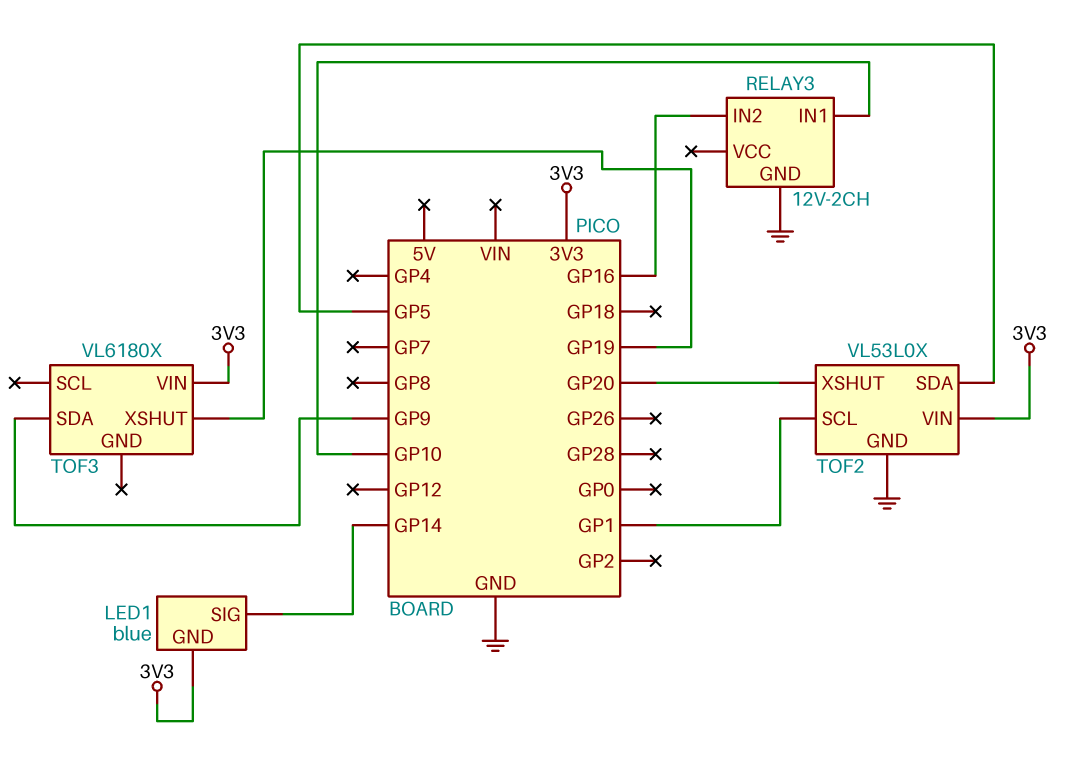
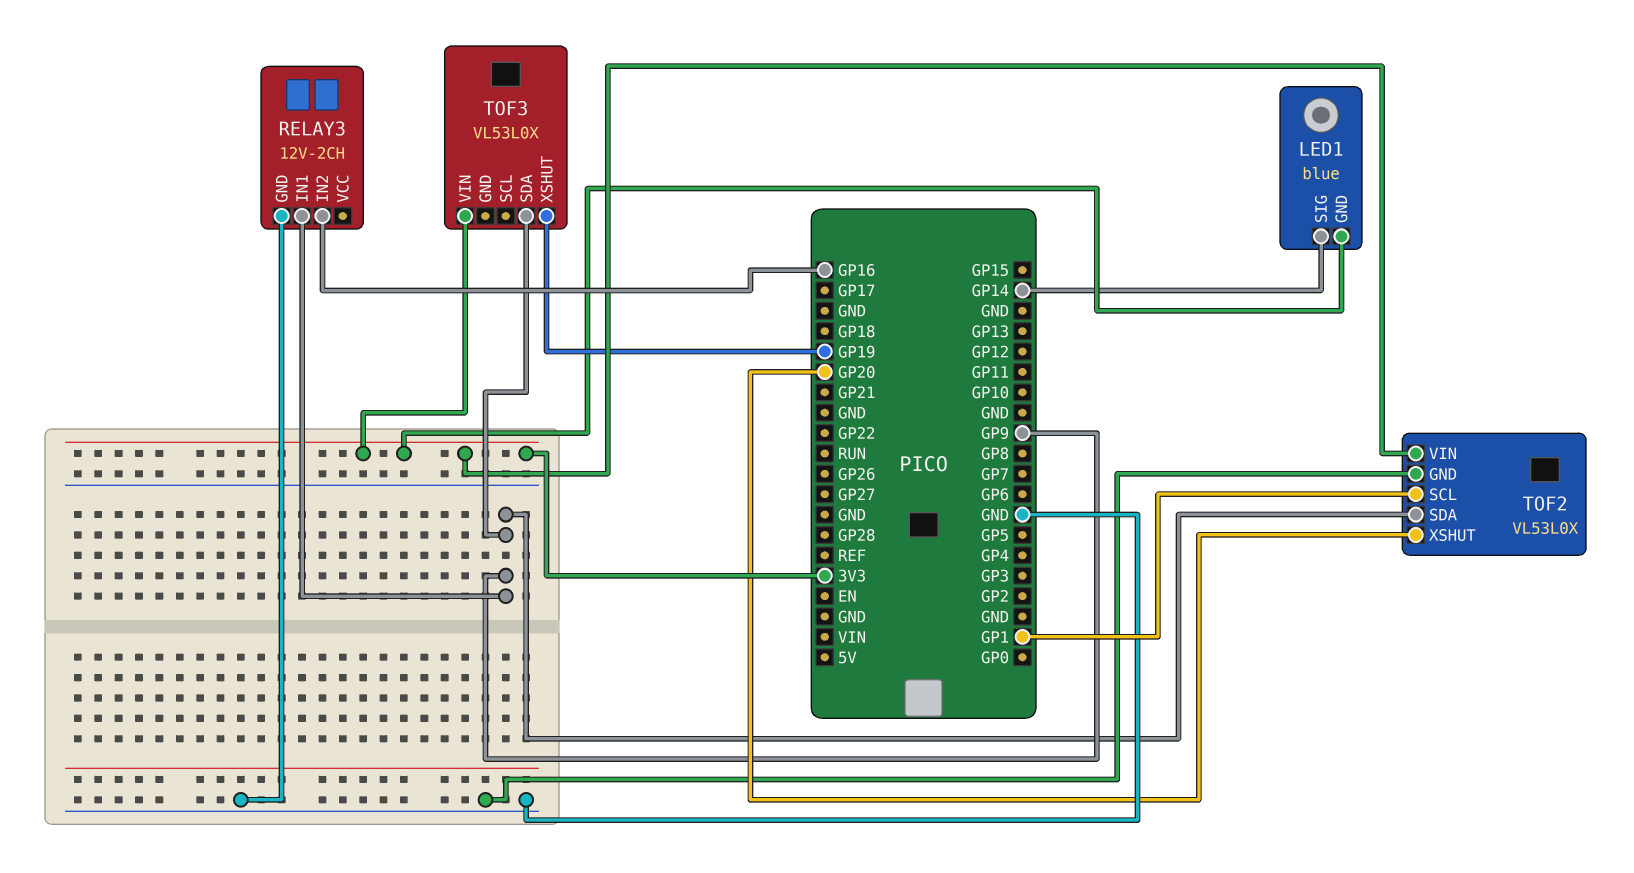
RELAY3 pin IN1: GP10 -> GP9
TOF2 pin SDA: GP5 -> GP9
TOF3: VL6180X -> VL53L0X

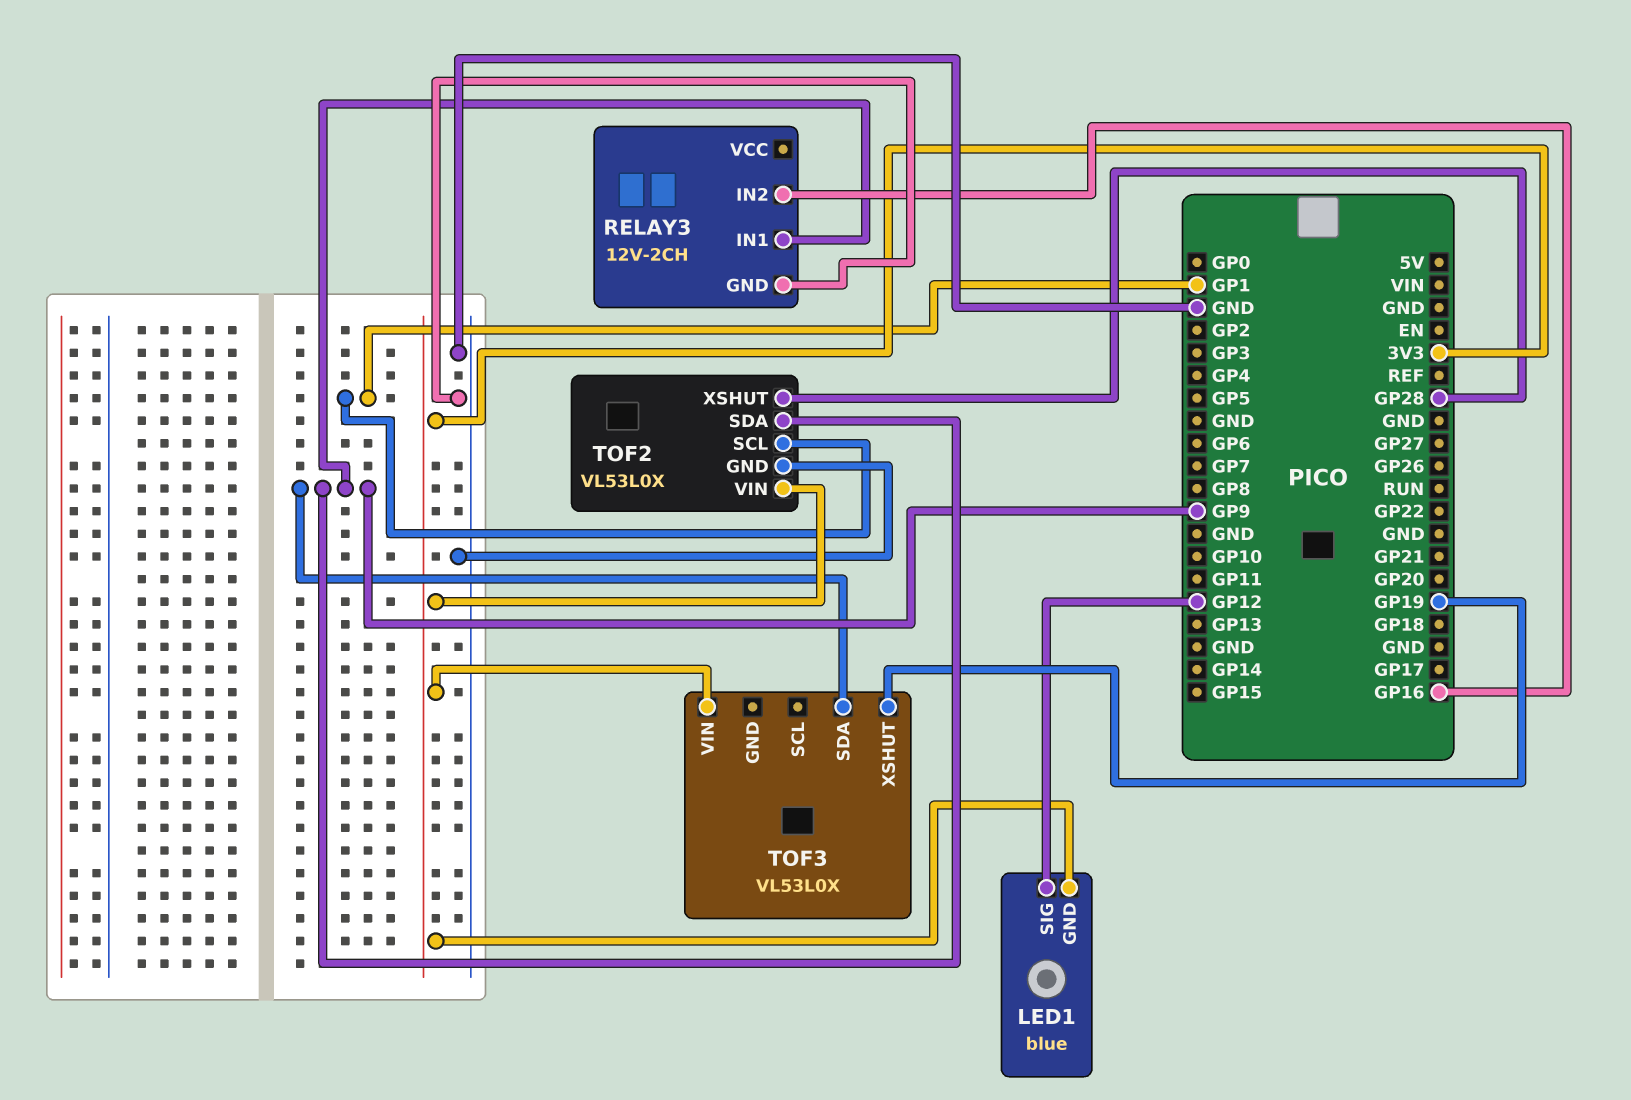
LED1 pin SIG: GP14 -> GP12
TOF2 pin XSHUT: GP20 -> GP28

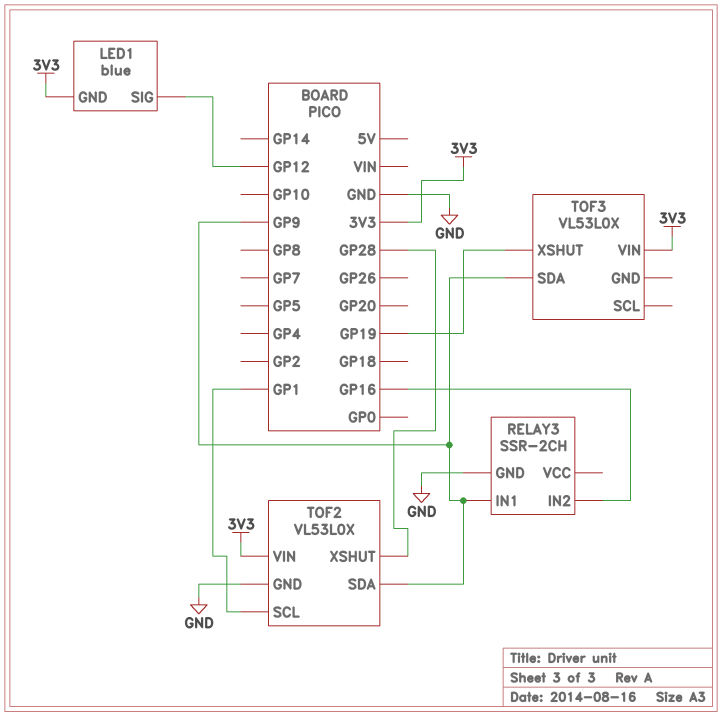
RELAY3: 12V-2CH -> SSR-2CH

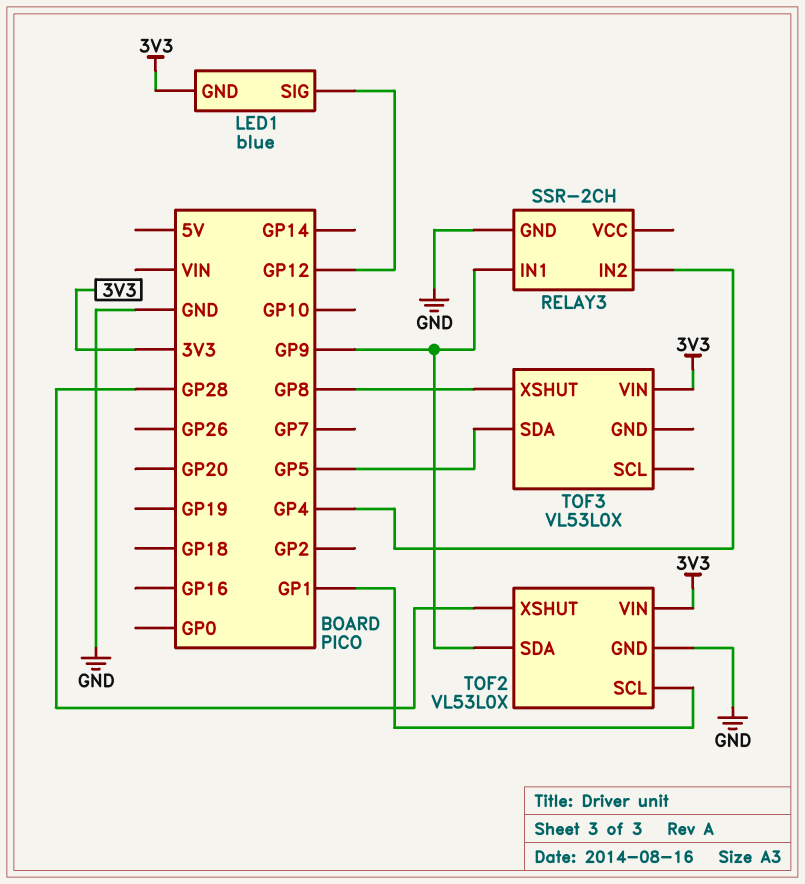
RELAY3 pin IN2: GP16 -> GP4
TOF3 pin SDA: GP9 -> GP5
TOF3 pin XSHUT: GP19 -> GP8

